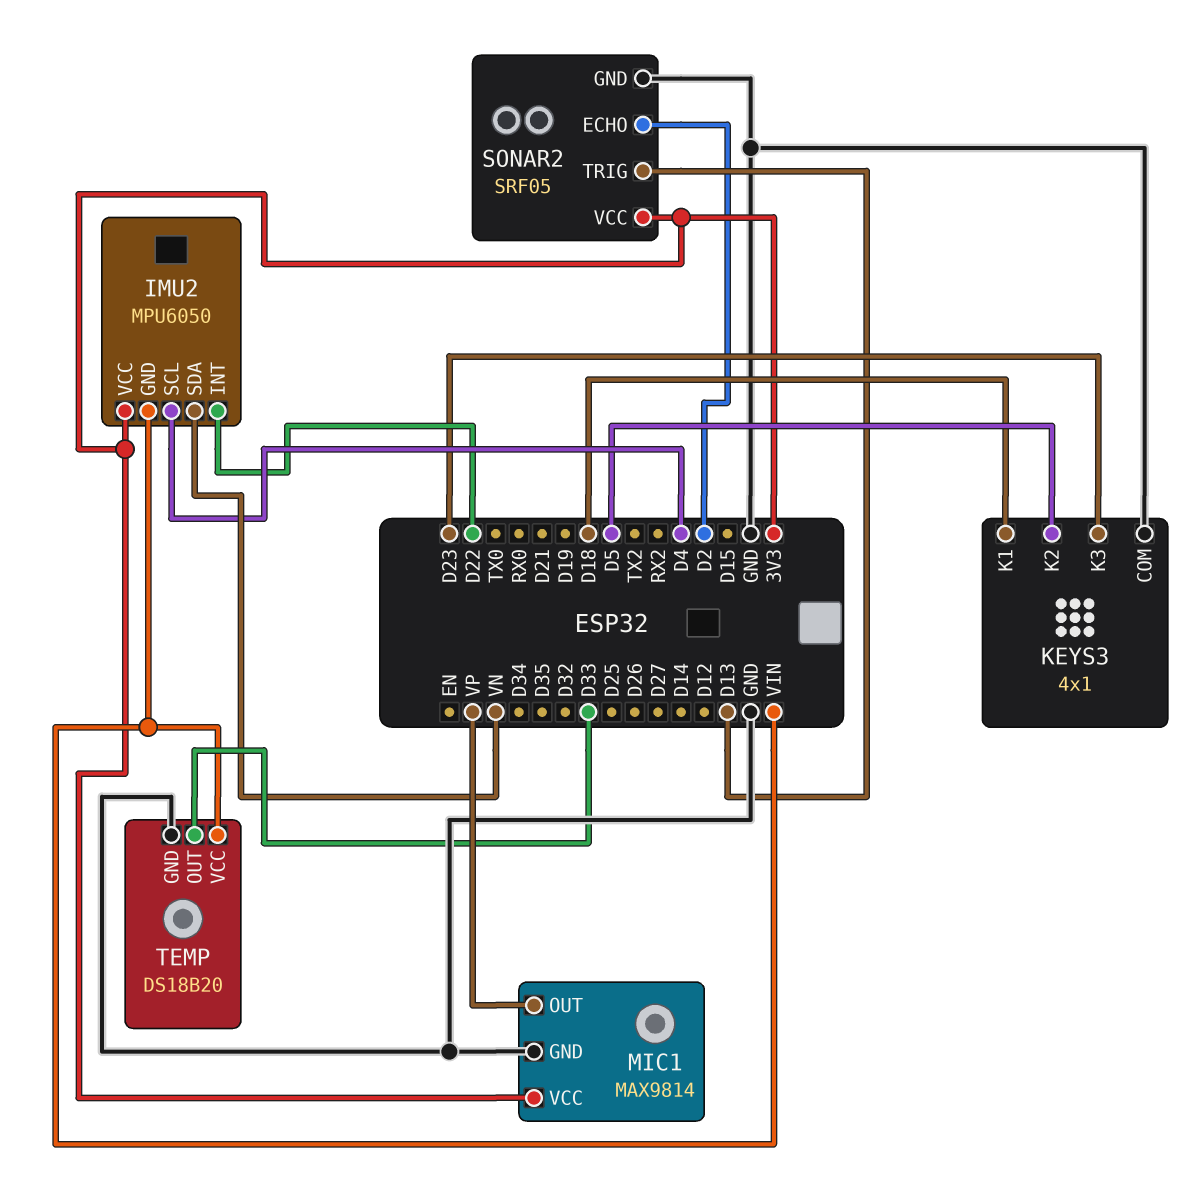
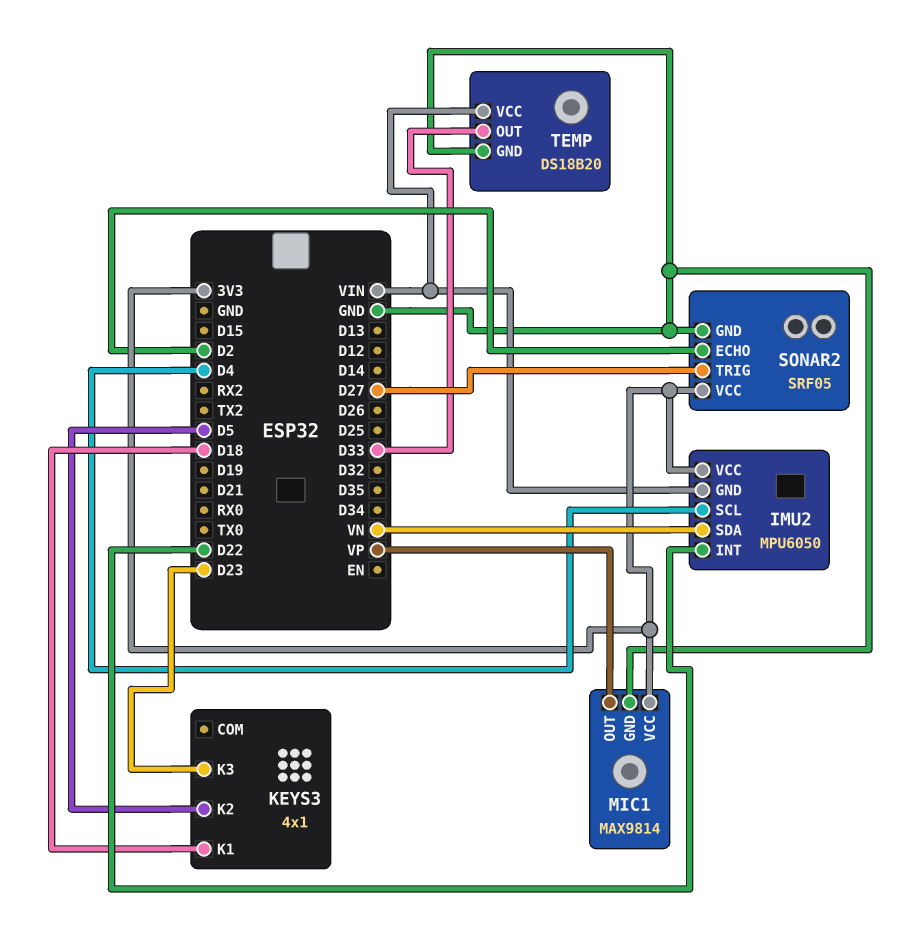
KEYS3 pin COM: GND -> none
SONAR2 pin TRIG: D13 -> D27

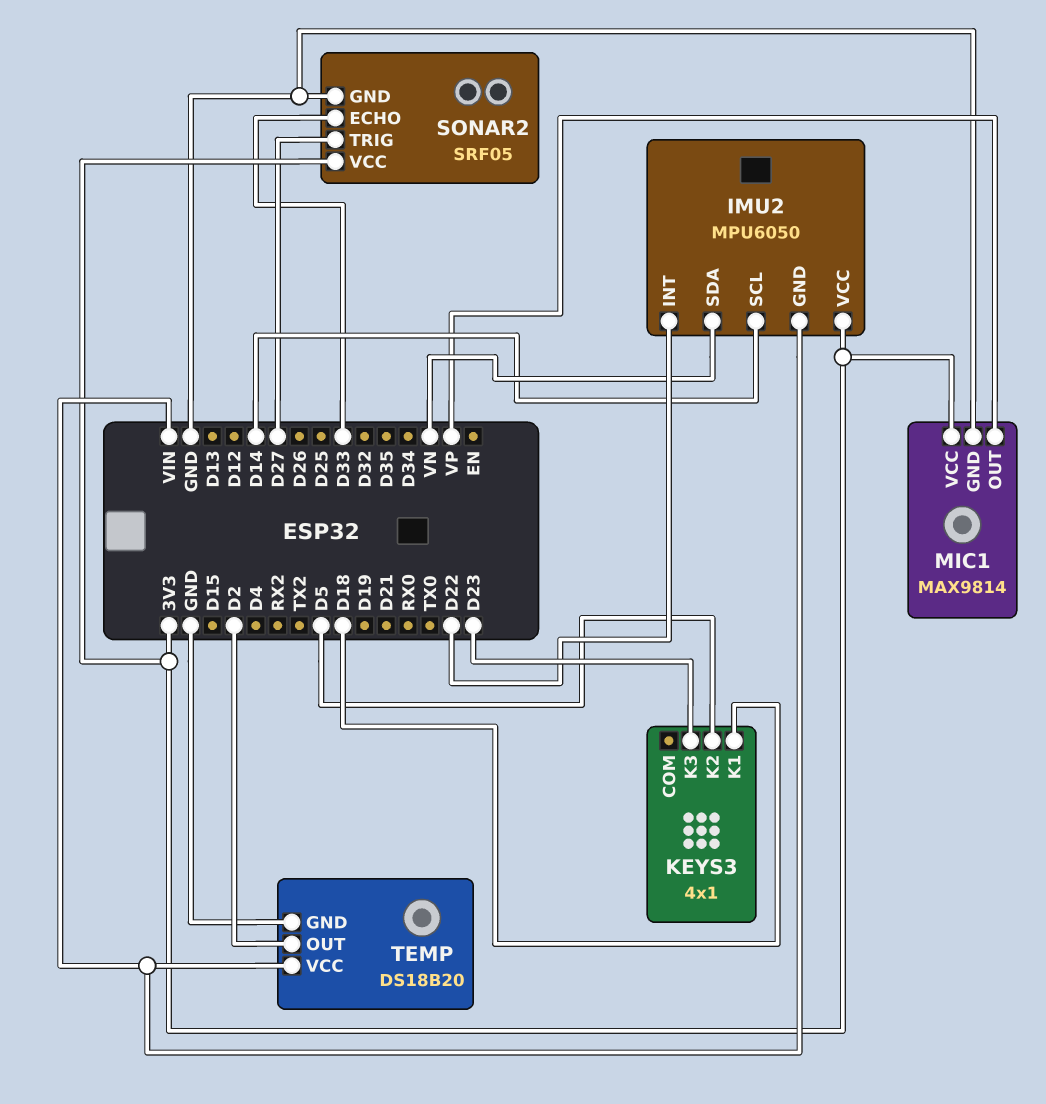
IMU2 pin SCL: D4 -> D14
SONAR2 pin ECHO: D2 -> D33
TEMP pin OUT: D33 -> D2

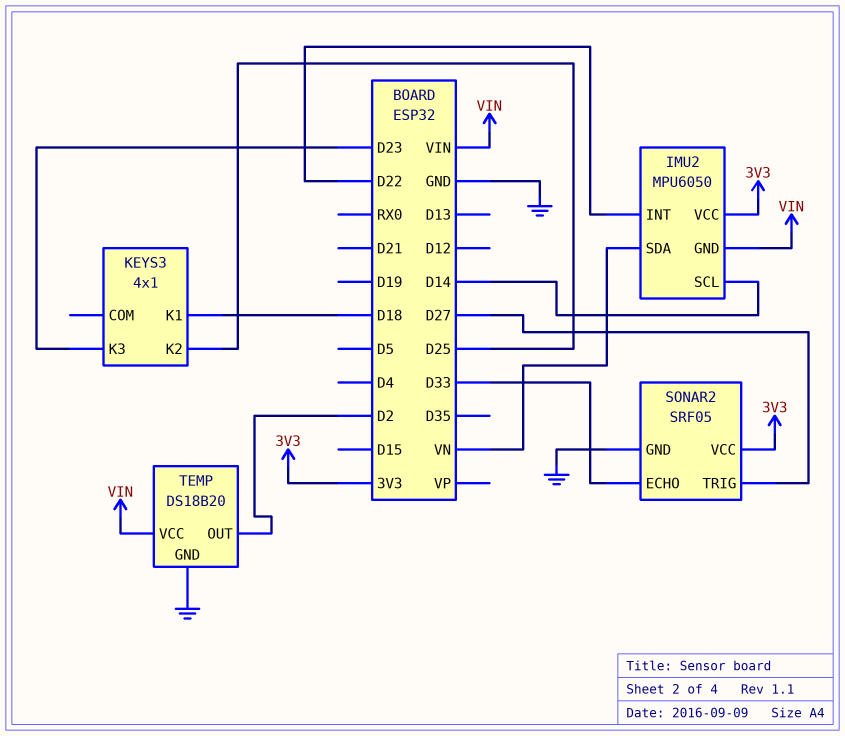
KEYS3 pin K2: D5 -> D25
MIC1: MAX9814 -> none
MIC1 pin GND: GND -> none
MIC1 pin OUT: VP -> none
MIC1 pin VCC: 3V3 -> none

